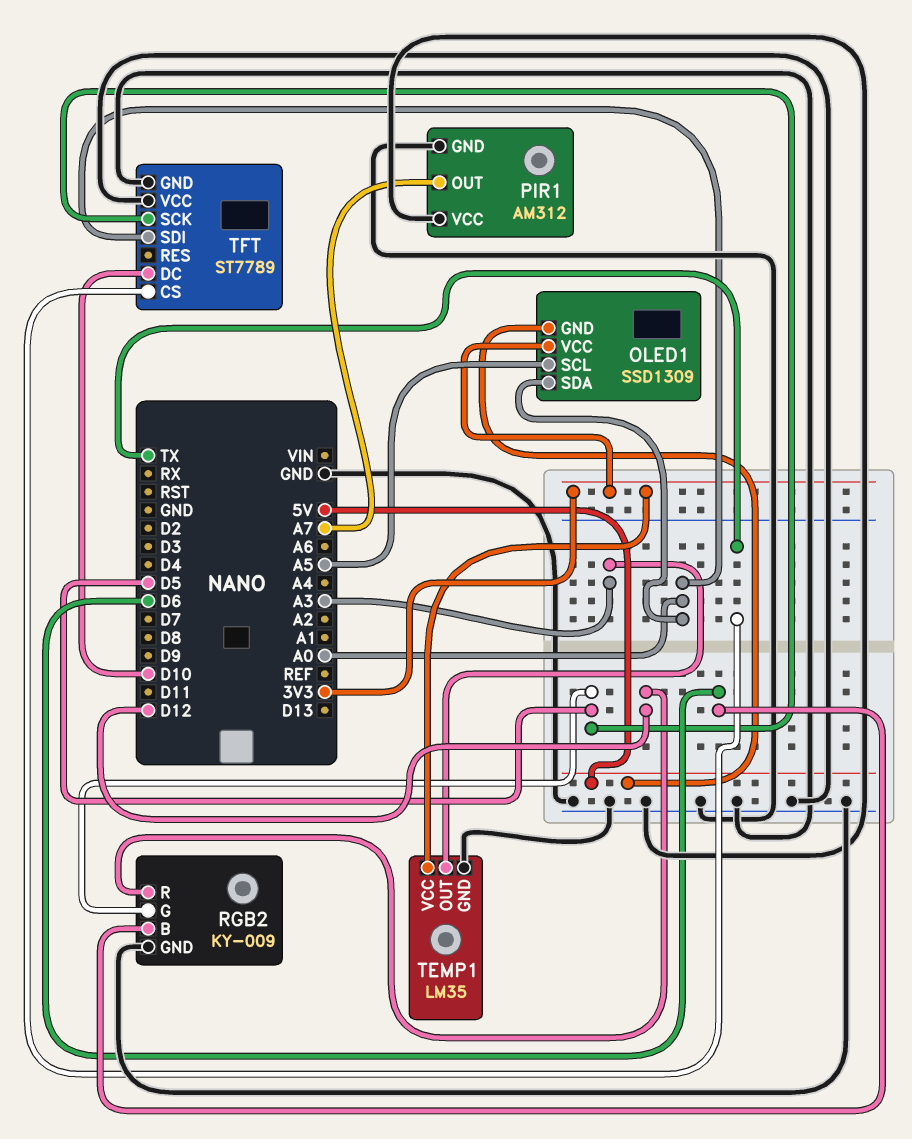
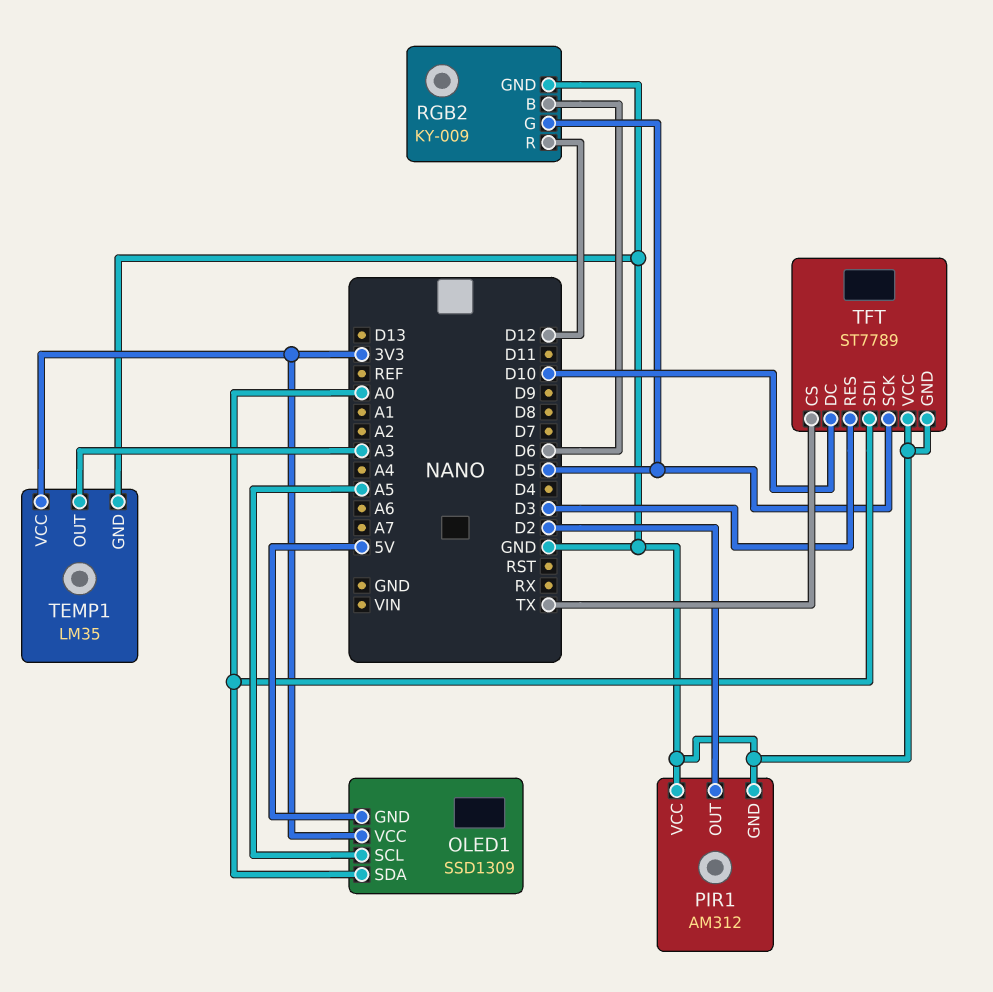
PIR1 pin OUT: A7 -> D2
TFT pin RES: none -> D3

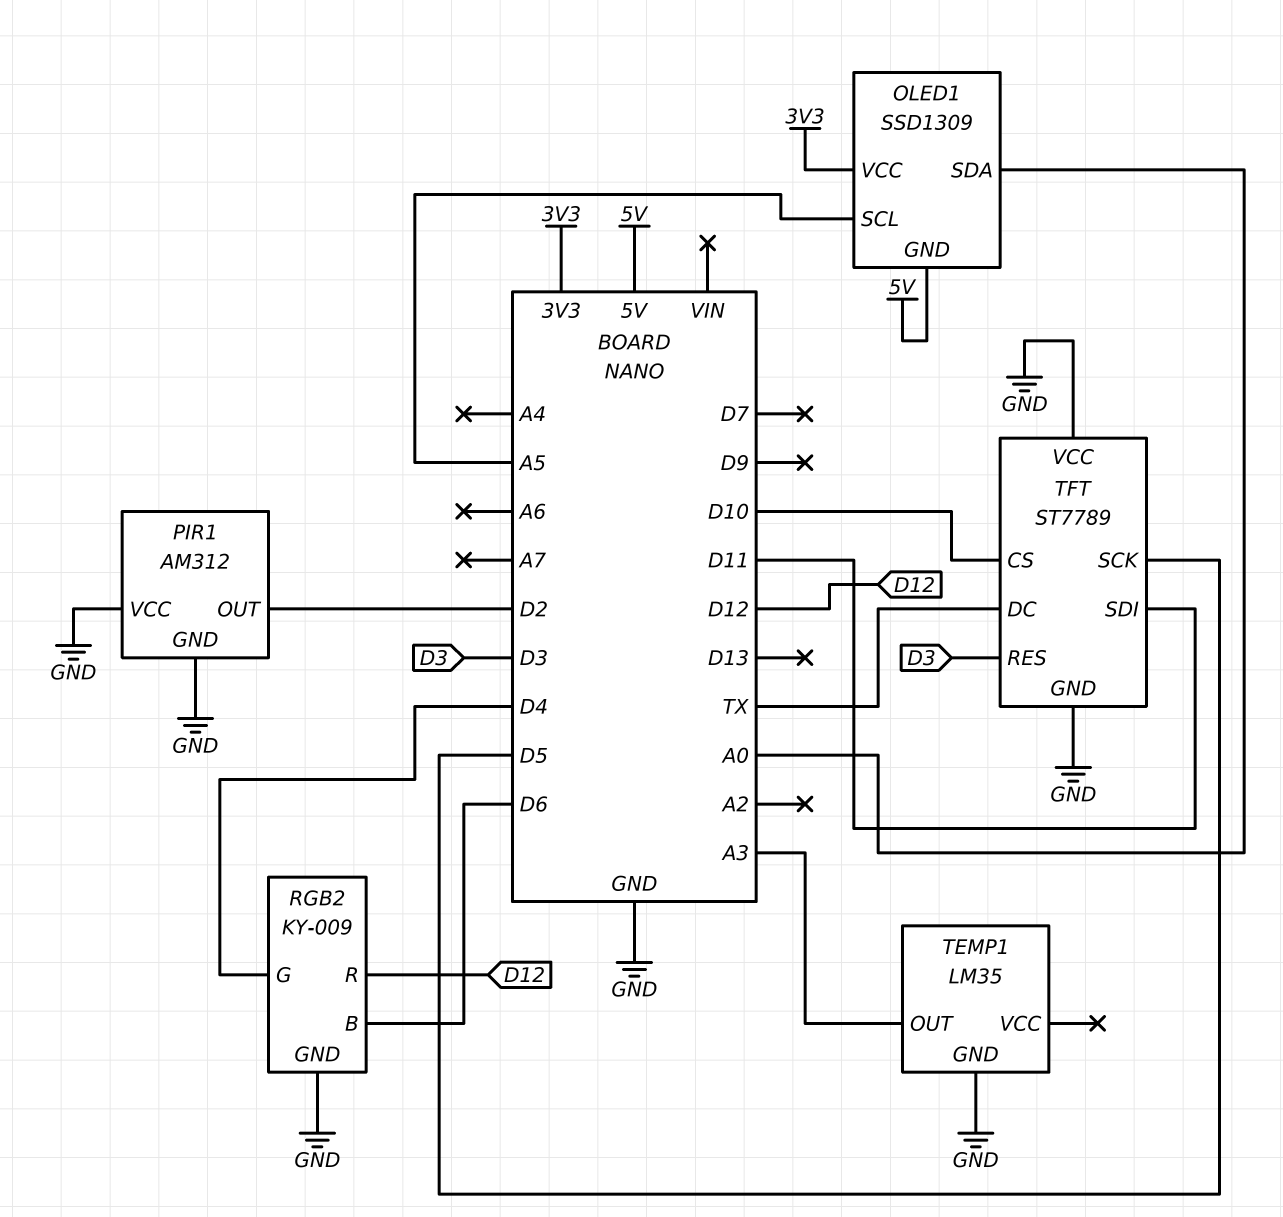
RGB2 pin G: D5 -> D4
TEMP1 pin VCC: 3V3 -> none
TFT pin CS: TX -> D10
TFT pin DC: D10 -> TX
TFT pin SDI: A0 -> D11

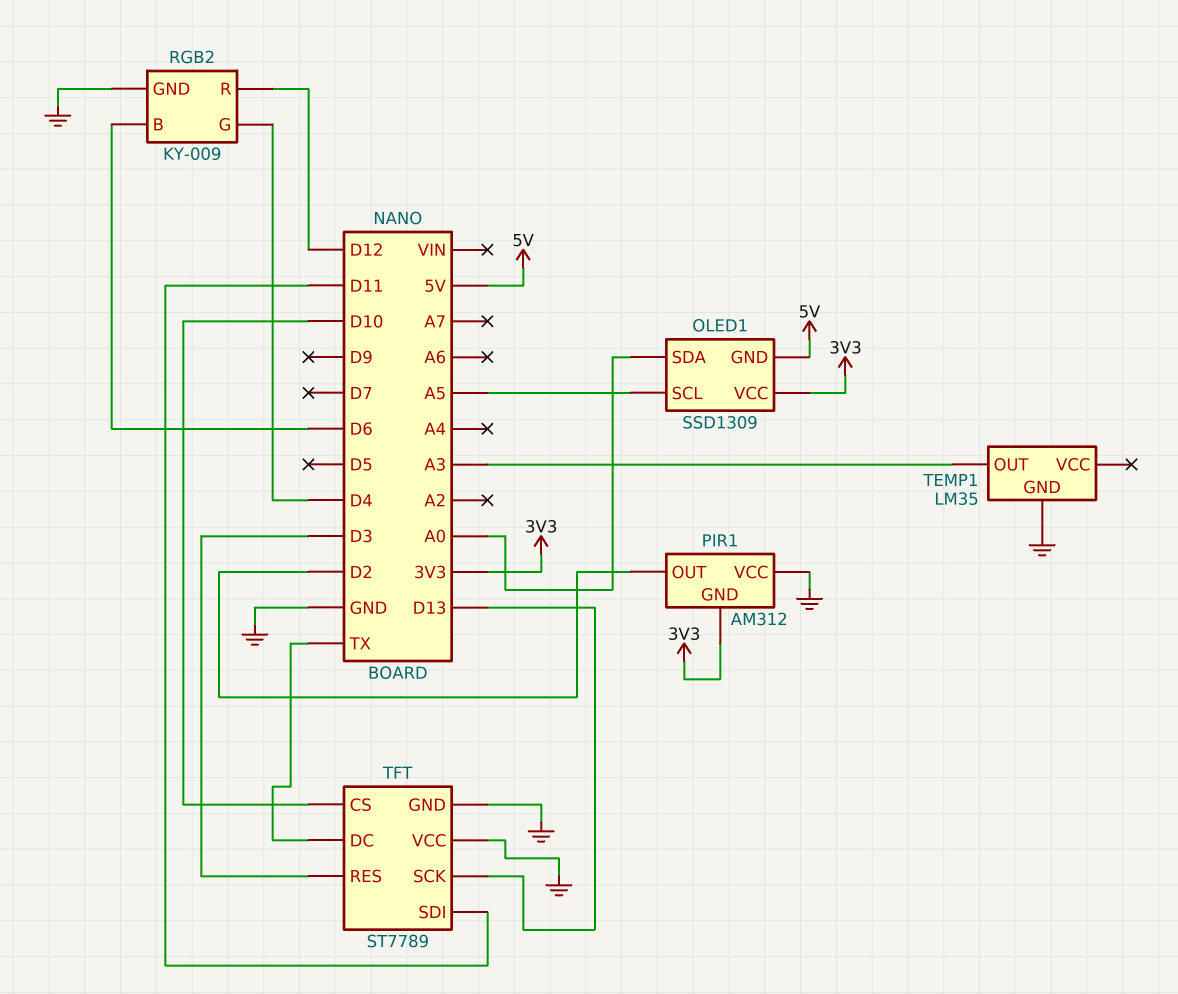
PIR1 pin GND: GND -> 3V3
TFT pin SCK: D5 -> D13

